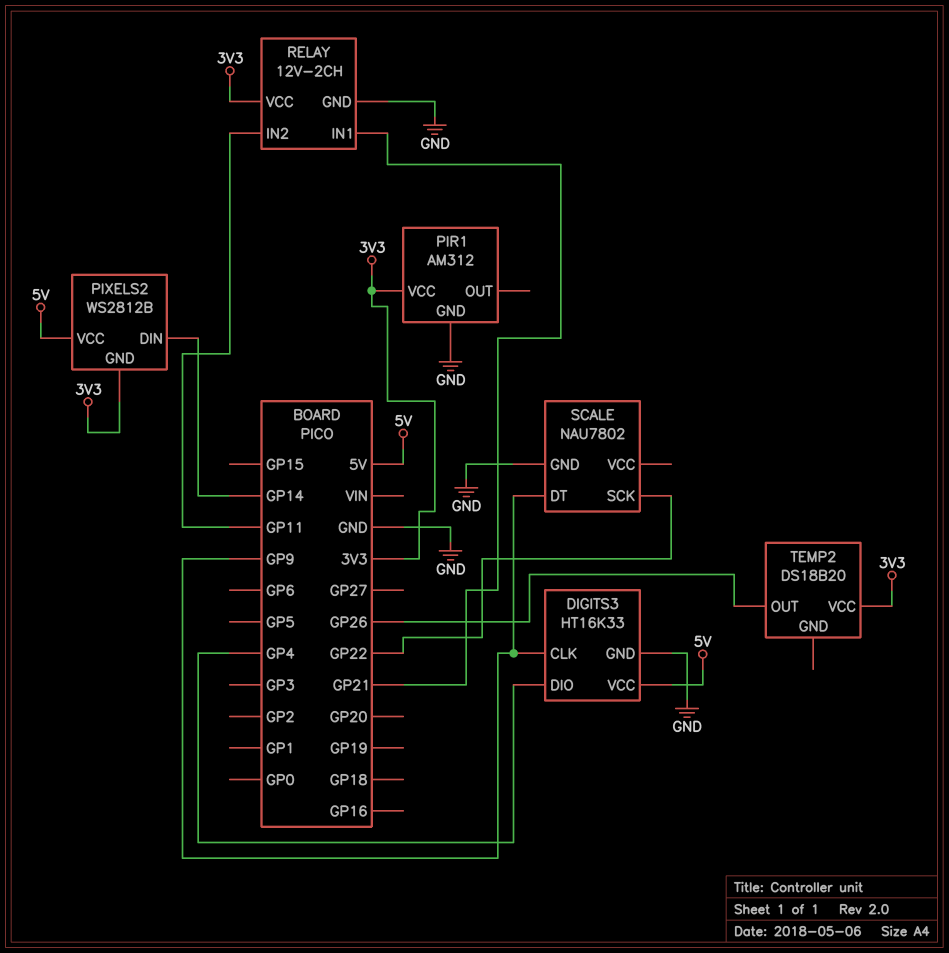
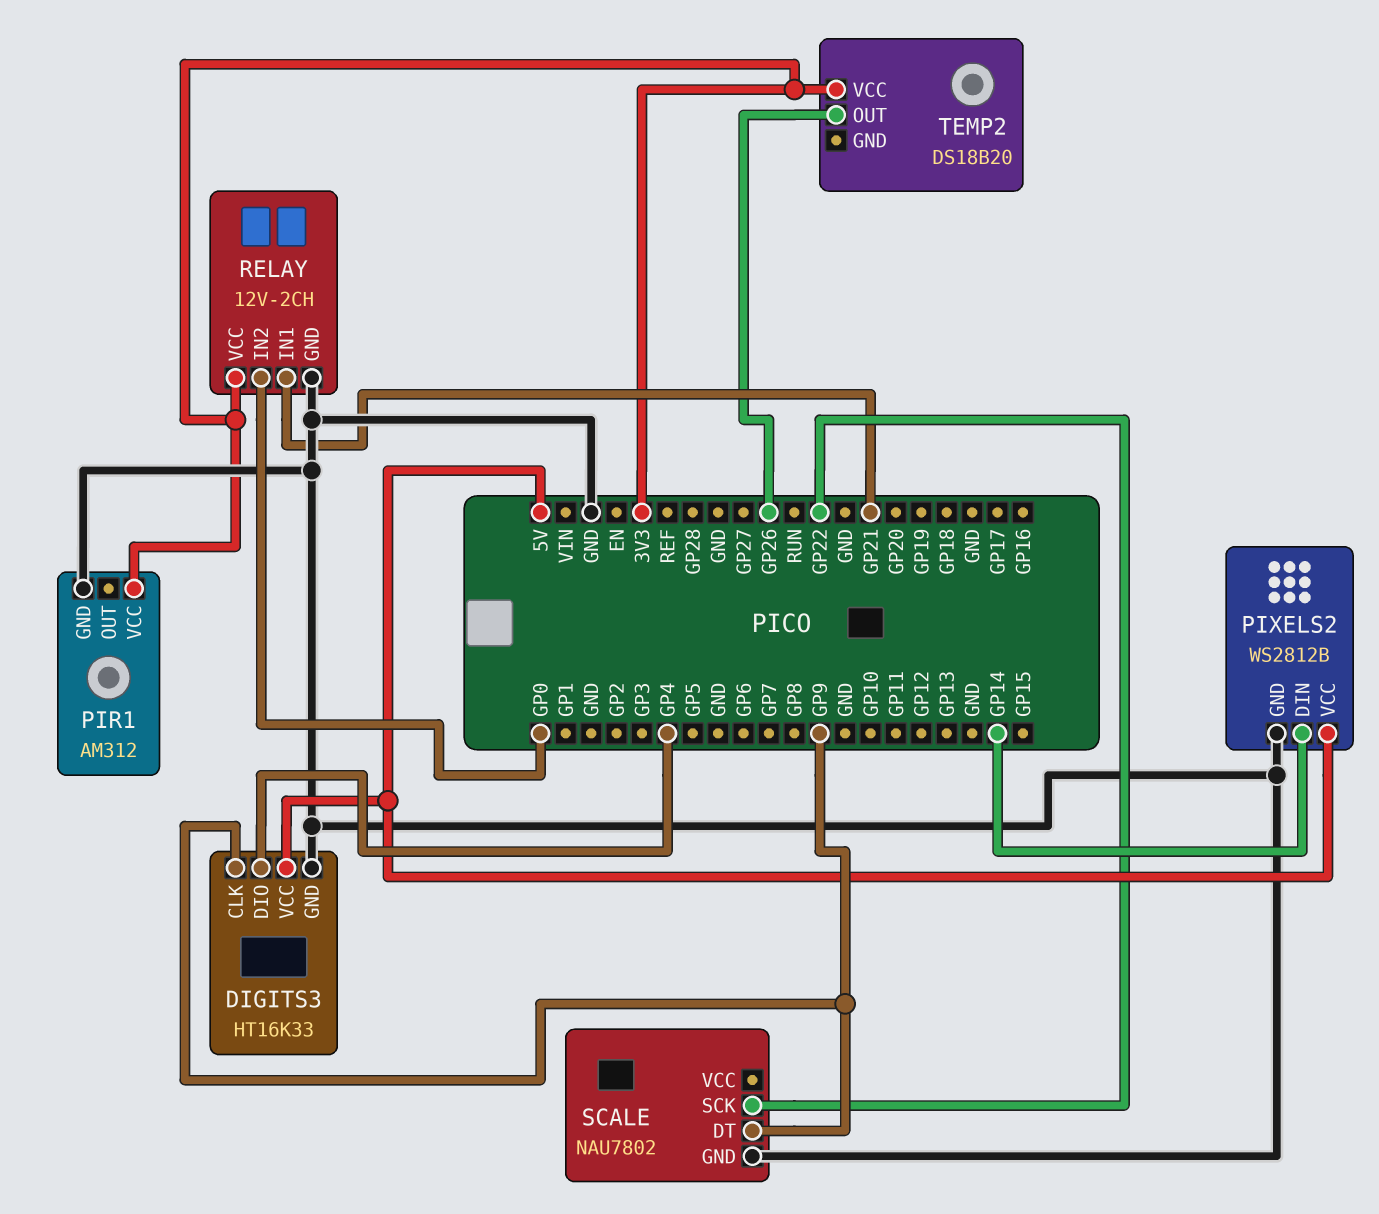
PIXELS2 pin GND: 3V3 -> GND
RELAY pin IN2: GP11 -> GP0

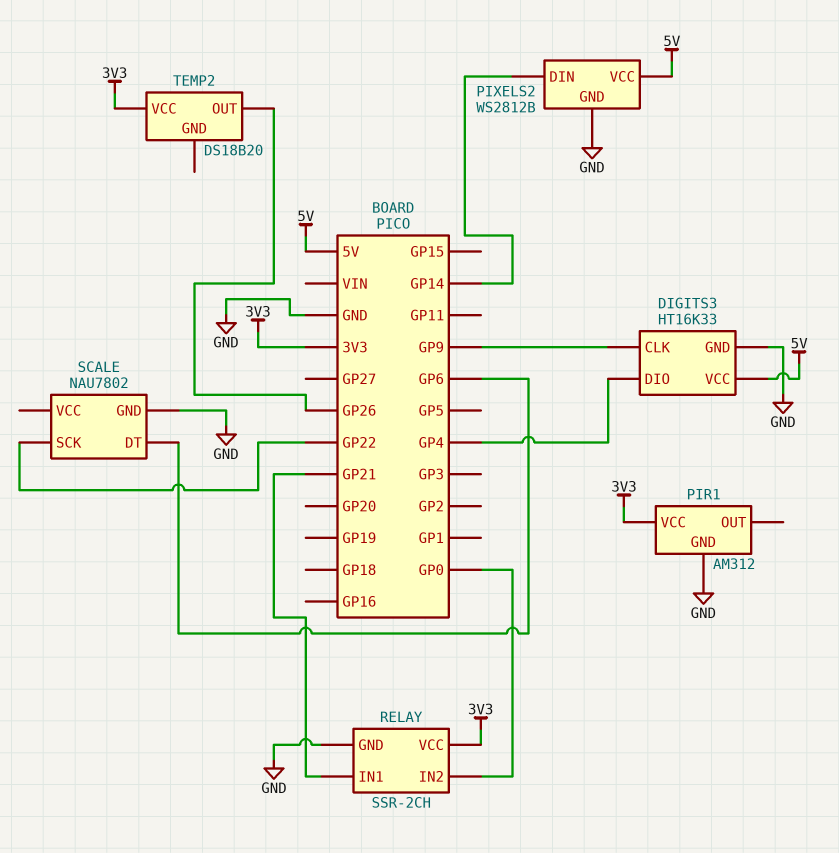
RELAY: 12V-2CH -> SSR-2CH
SCALE pin DT: GP9 -> GP6

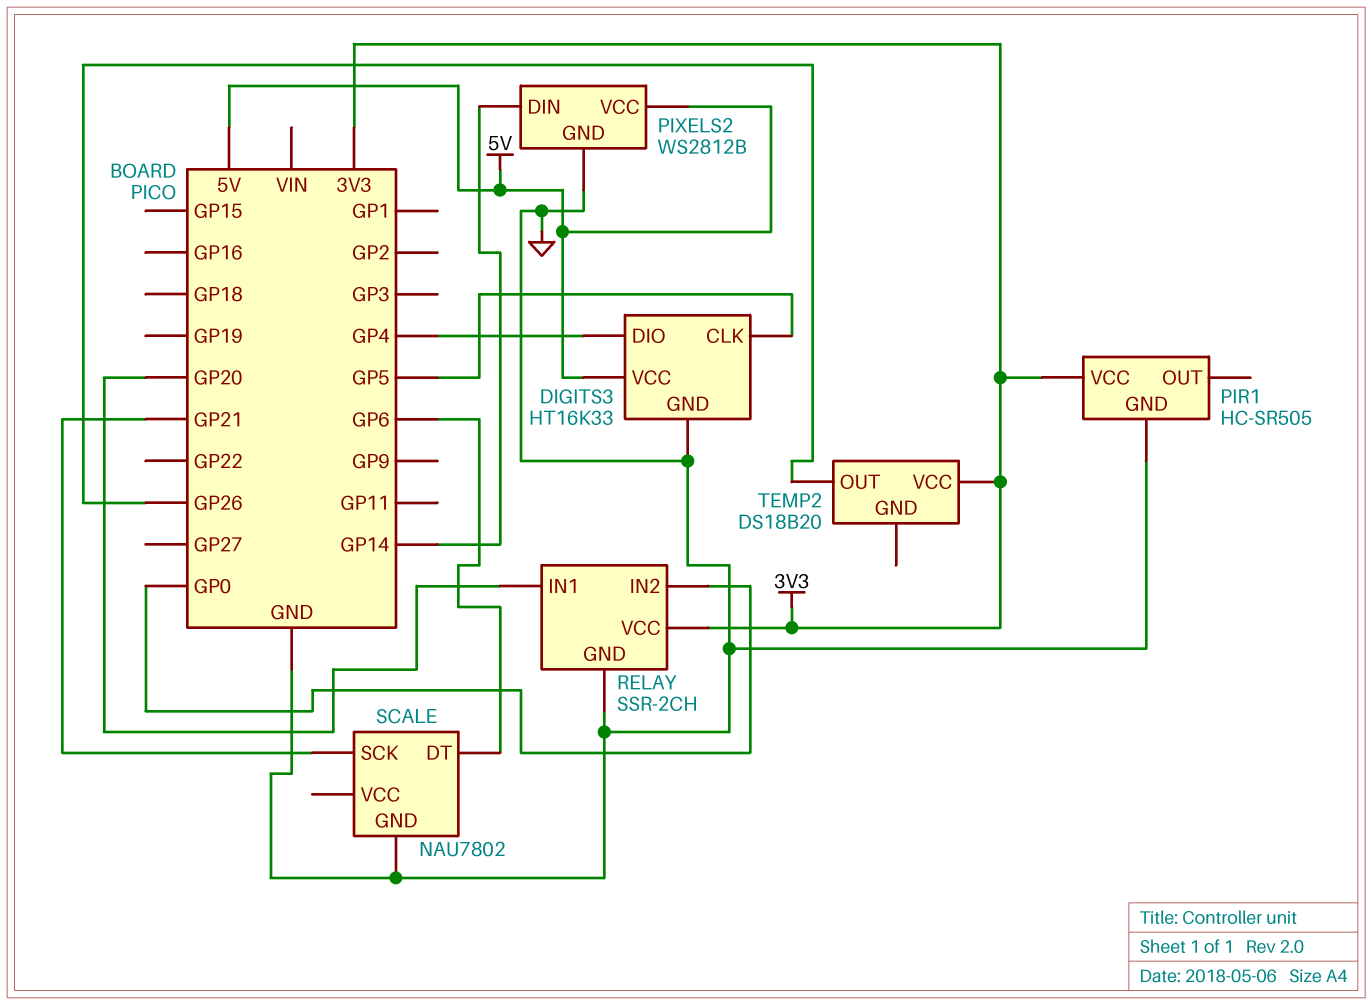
DIGITS3 pin CLK: GP9 -> GP5
PIR1: AM312 -> HC-SR505
RELAY pin IN1: GP21 -> GP20
SCALE pin SCK: GP22 -> GP21

